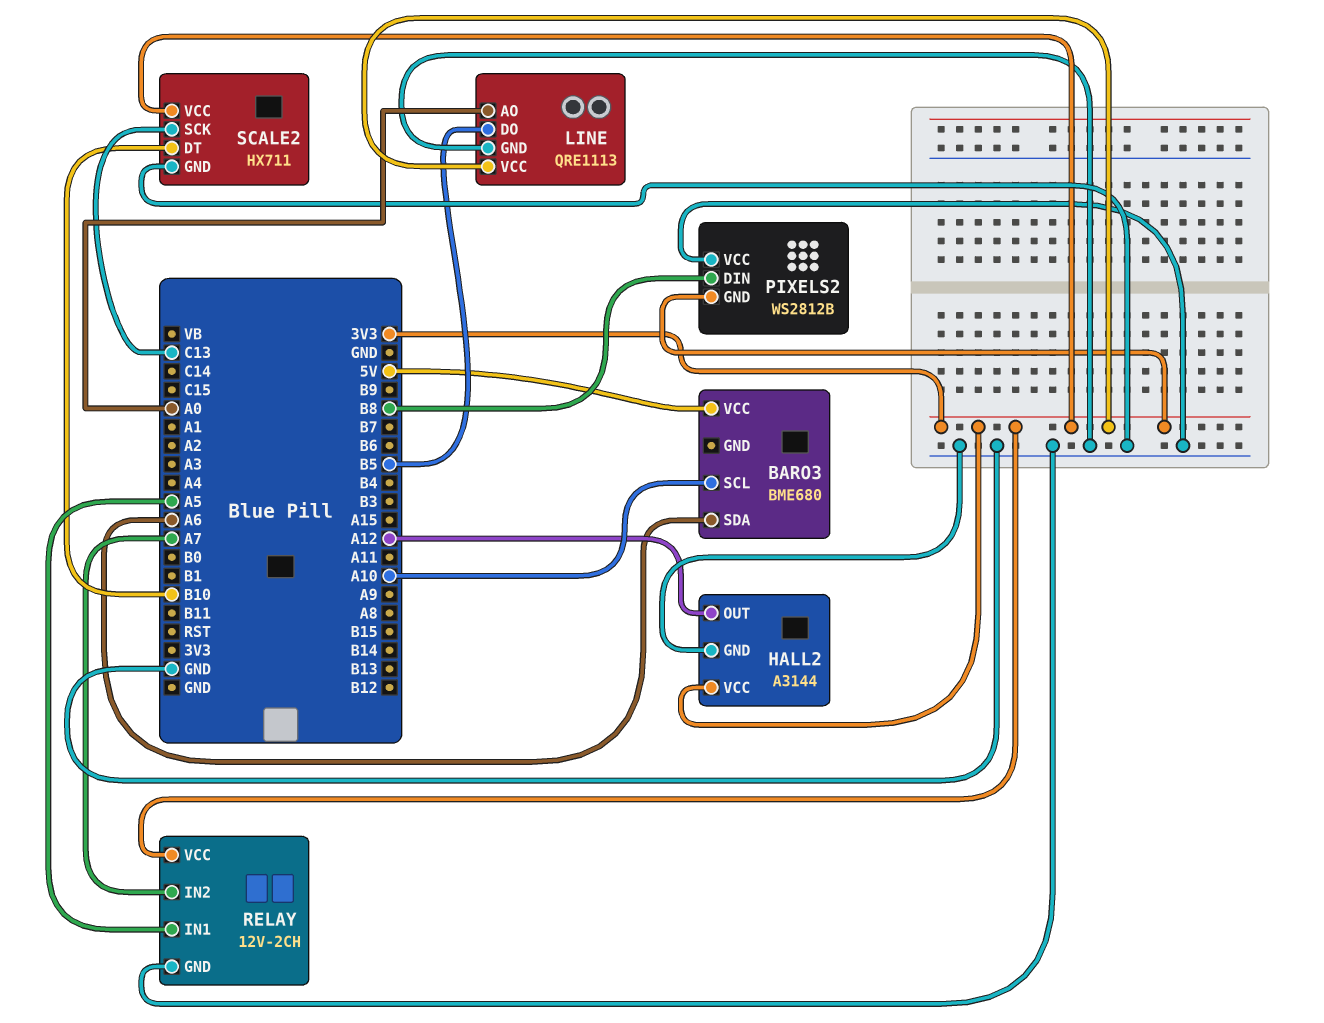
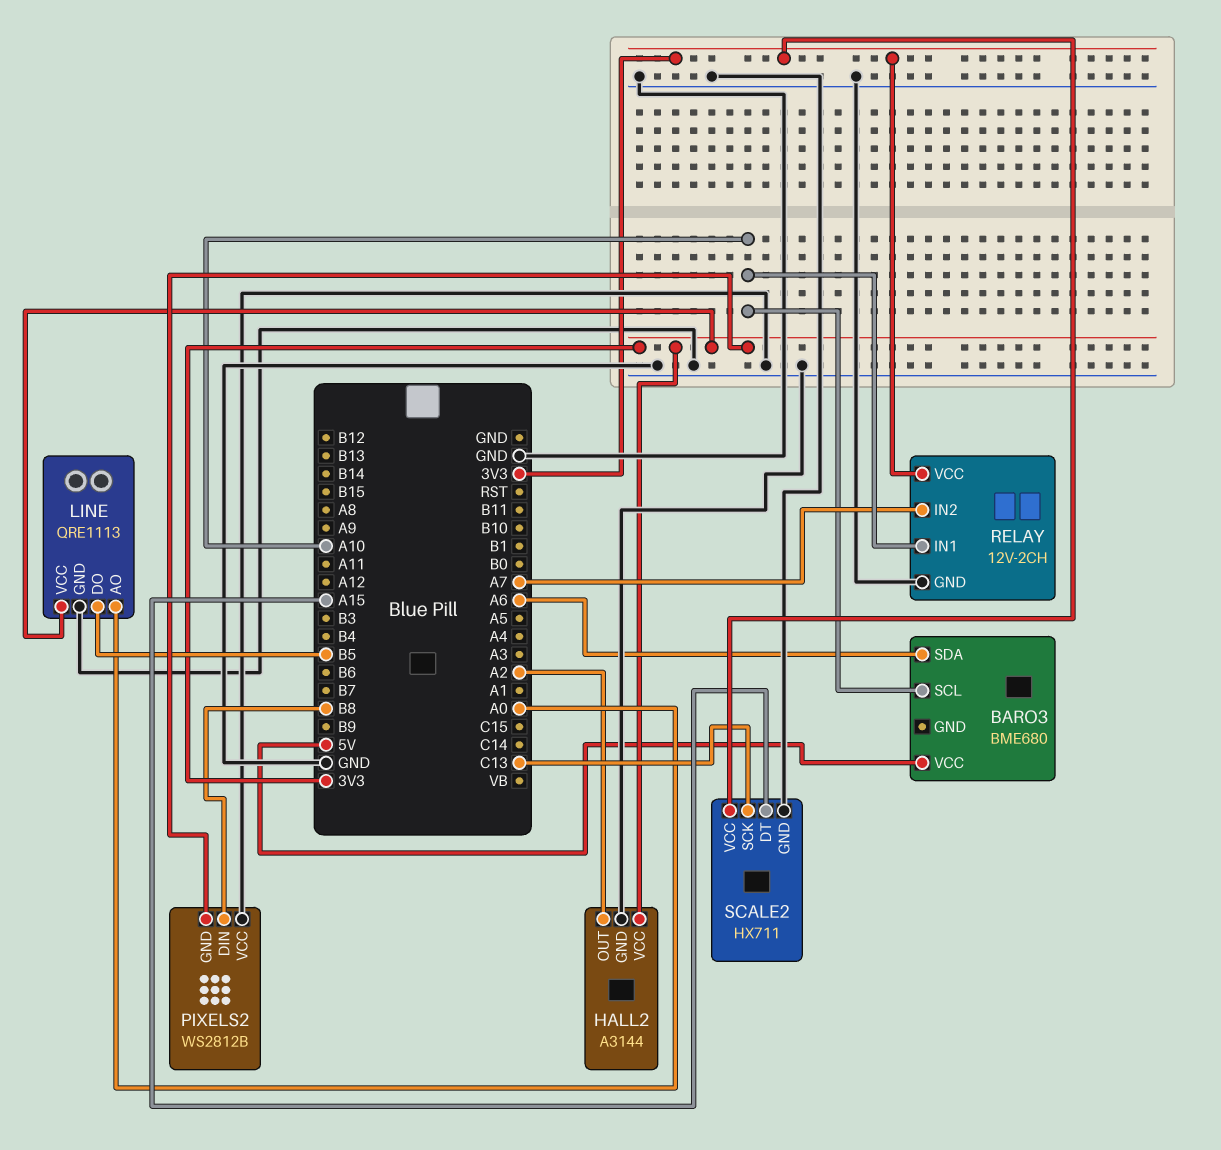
HALL2 pin OUT: A12 -> A2
RELAY pin IN1: A5 -> A10
SCALE2 pin DT: B10 -> A15

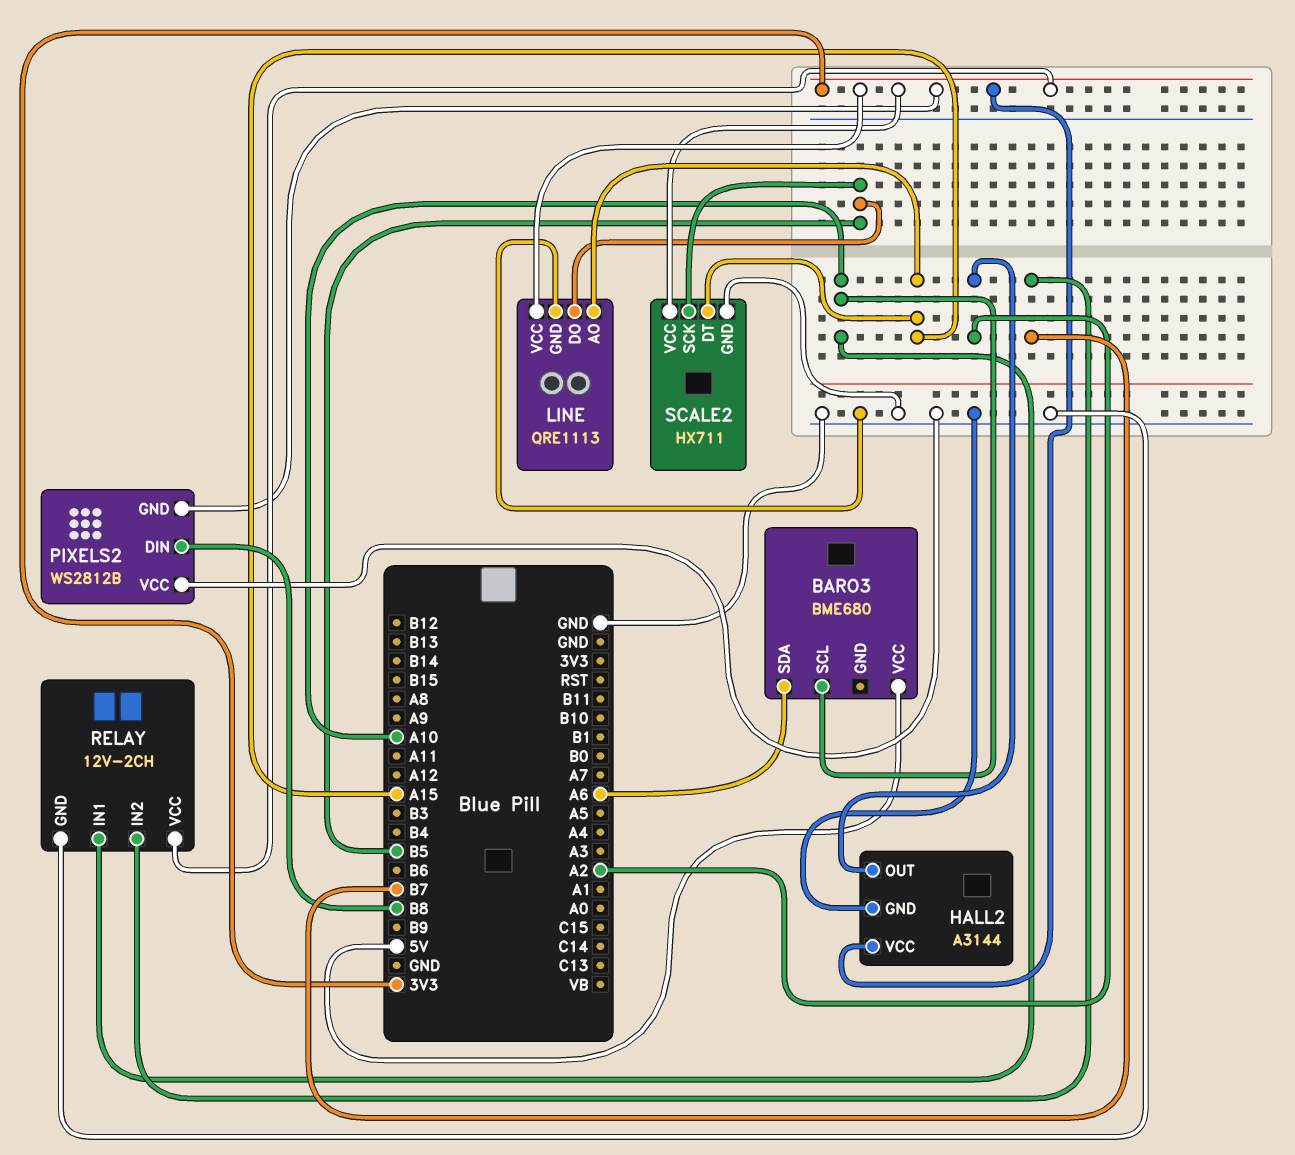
LINE pin AO: A0 -> A15
RELAY pin IN2: A7 -> B7
SCALE2 pin SCK: C13 -> B5

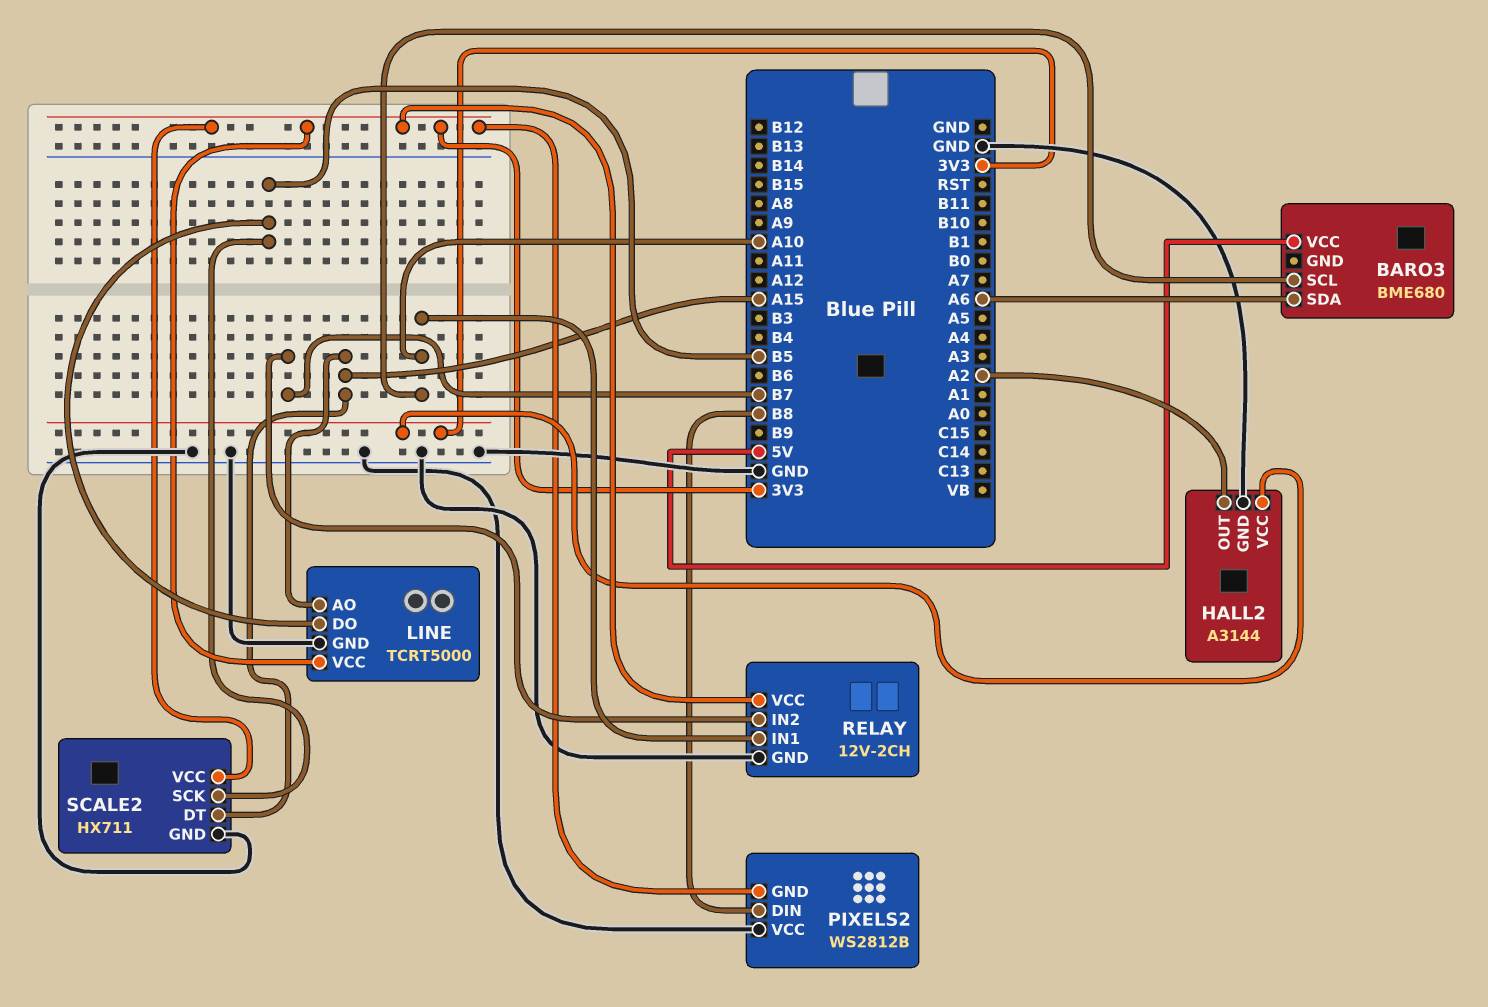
LINE: QRE1113 -> TCRT5000

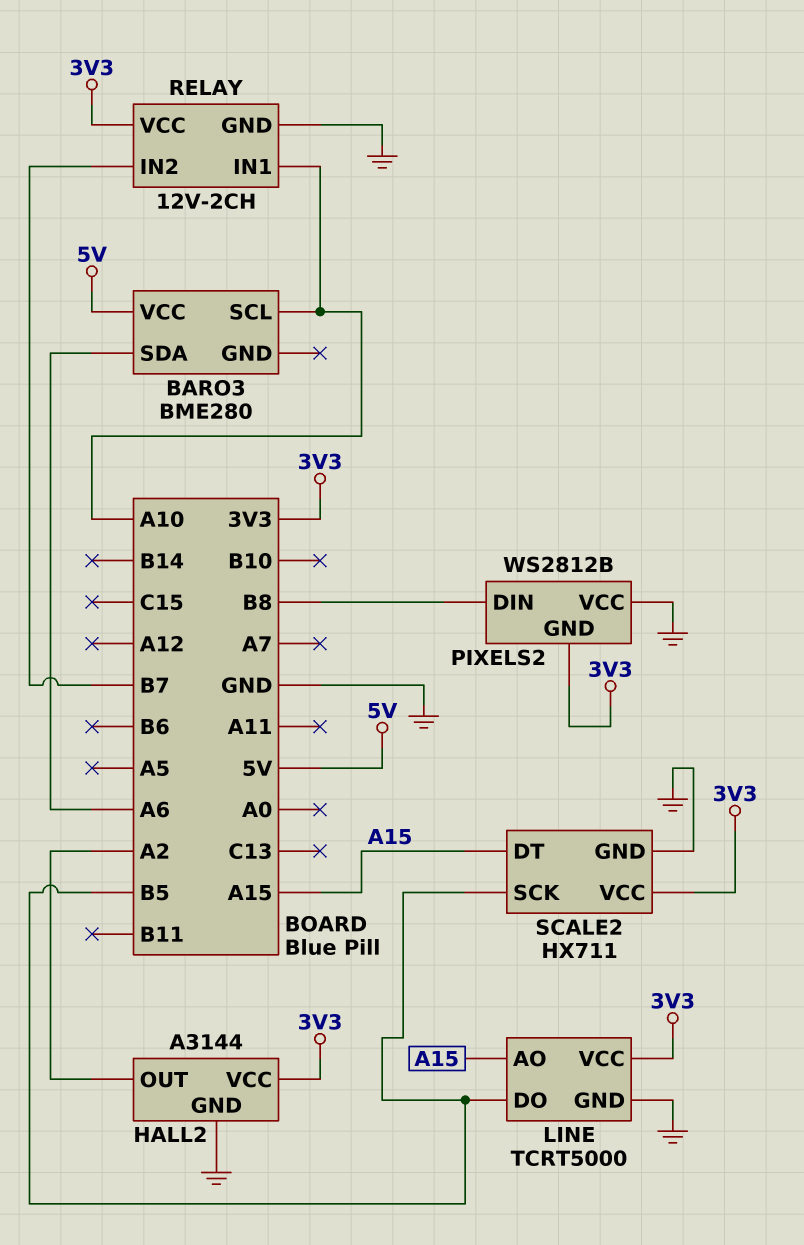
BARO3: BME680 -> BME280

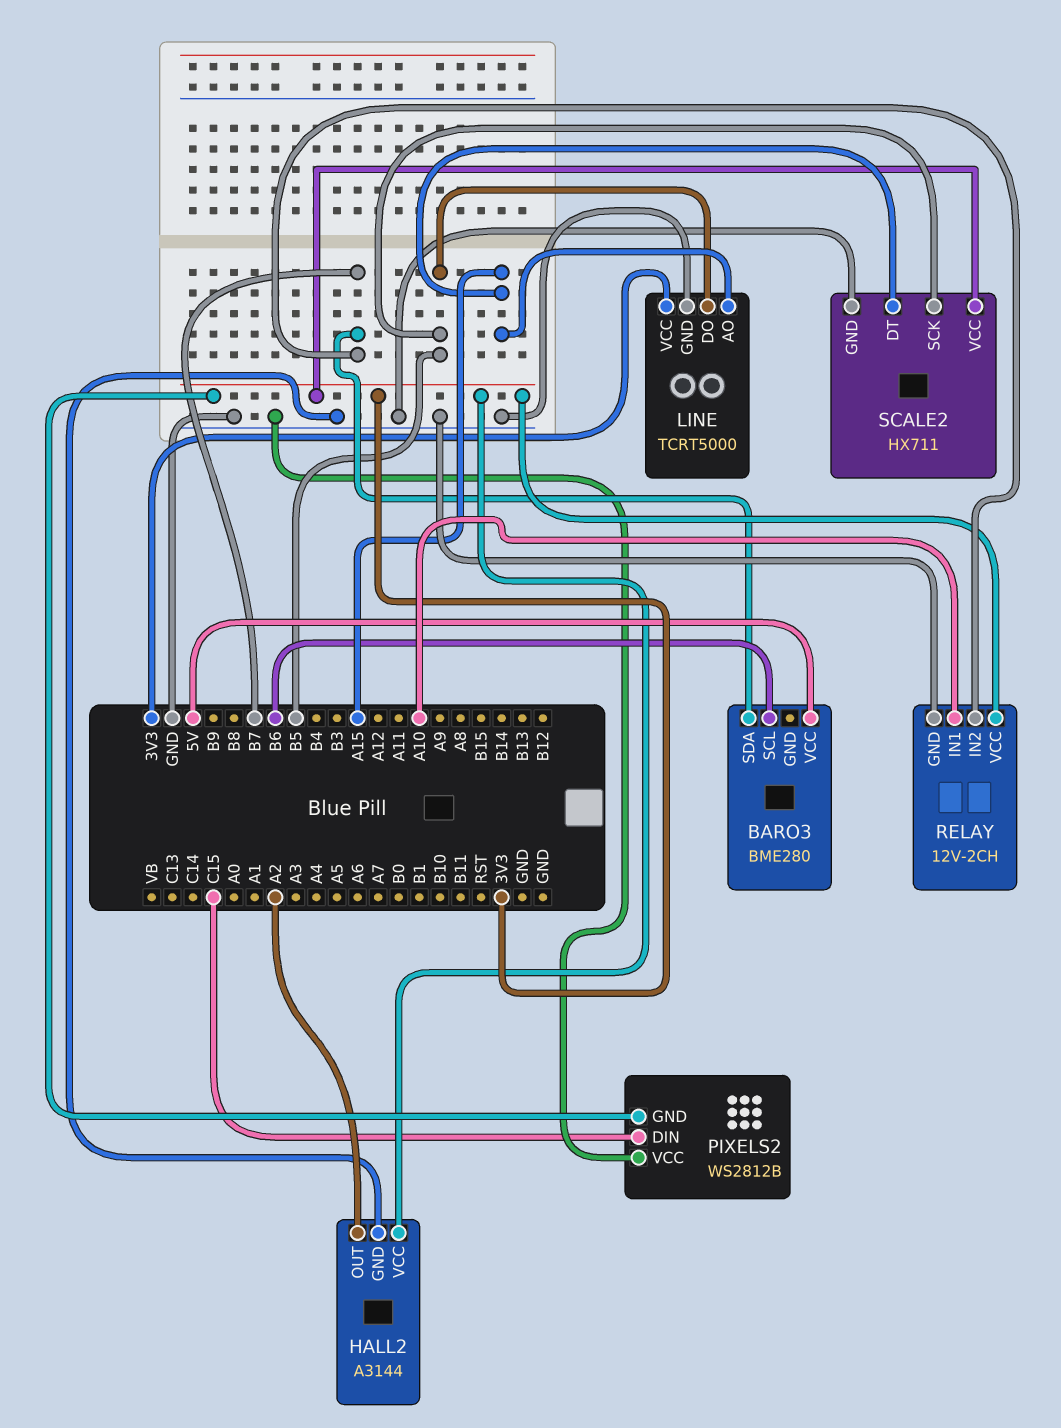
BARO3 pin SCL: A10 -> B6
BARO3 pin SDA: A6 -> B7
PIXELS2 pin DIN: B8 -> C15

